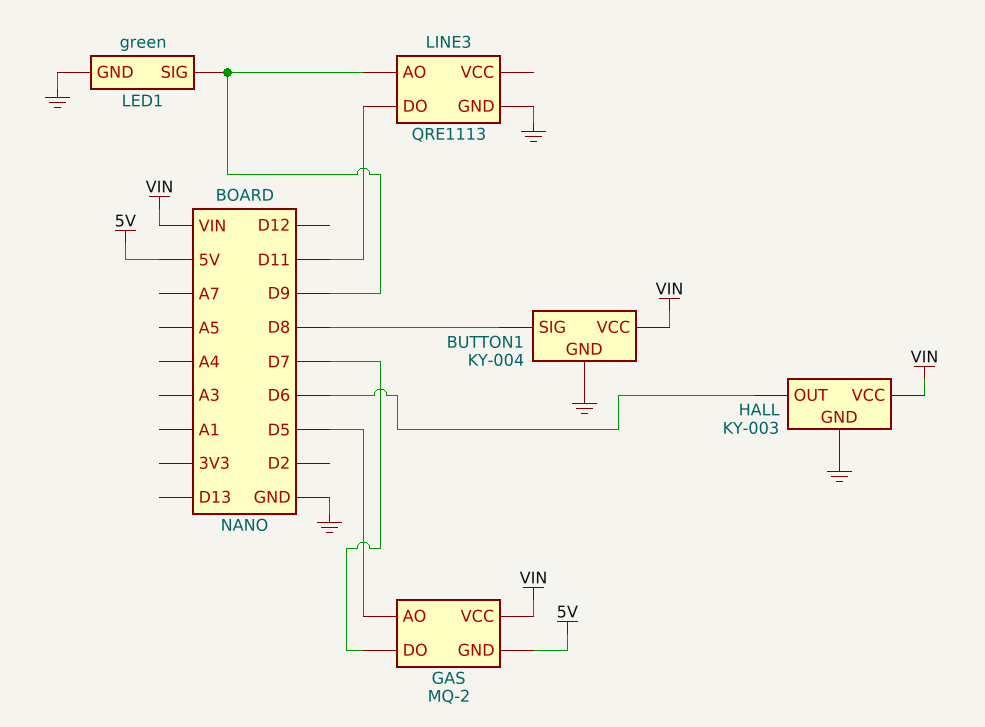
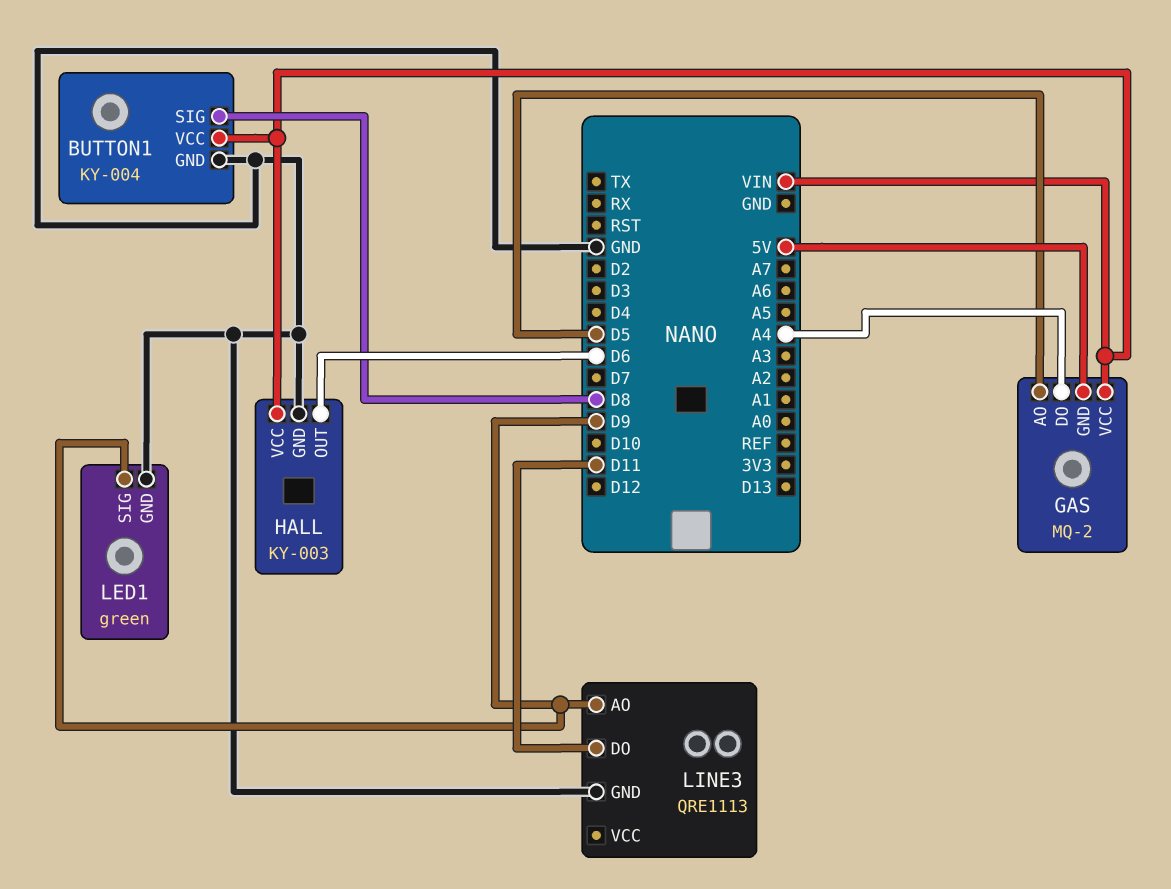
GAS pin DO: D7 -> A4

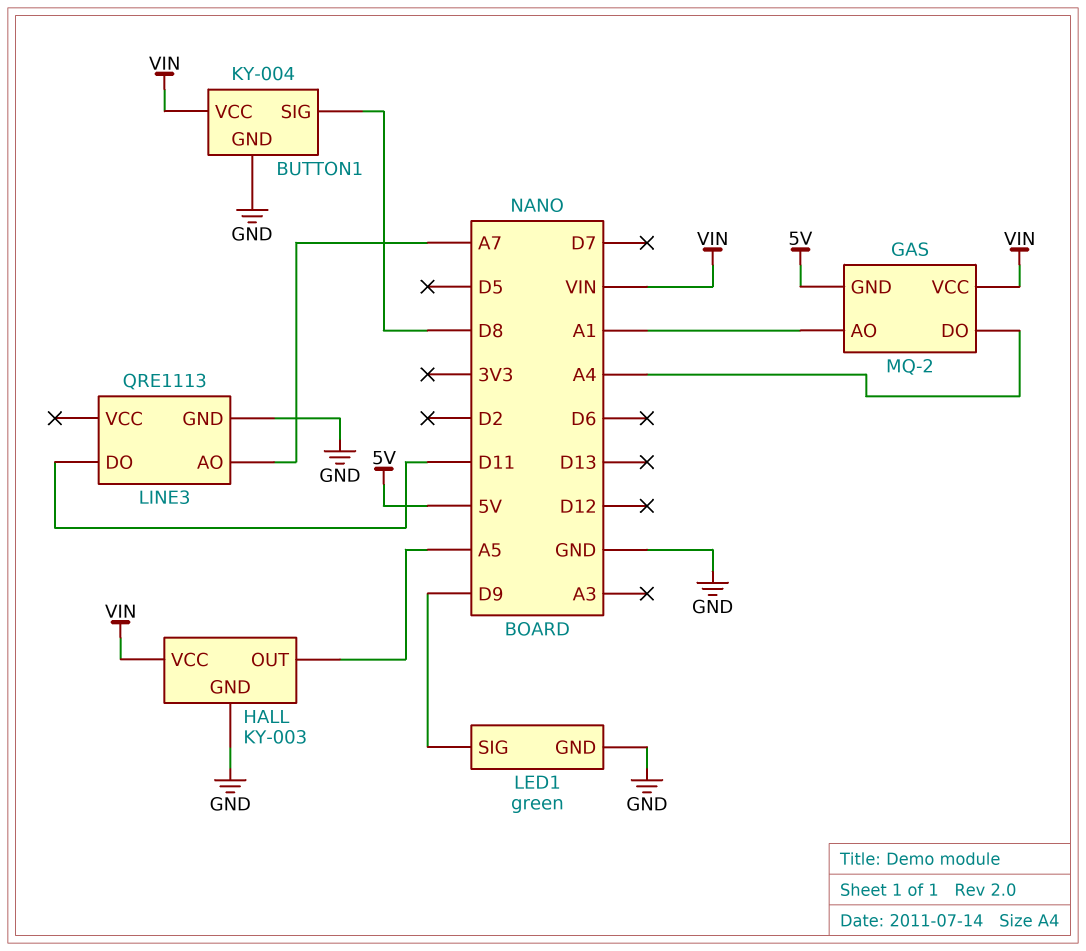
GAS pin AO: D5 -> A1
HALL pin OUT: D6 -> A5
LINE3 pin AO: D9 -> A7

